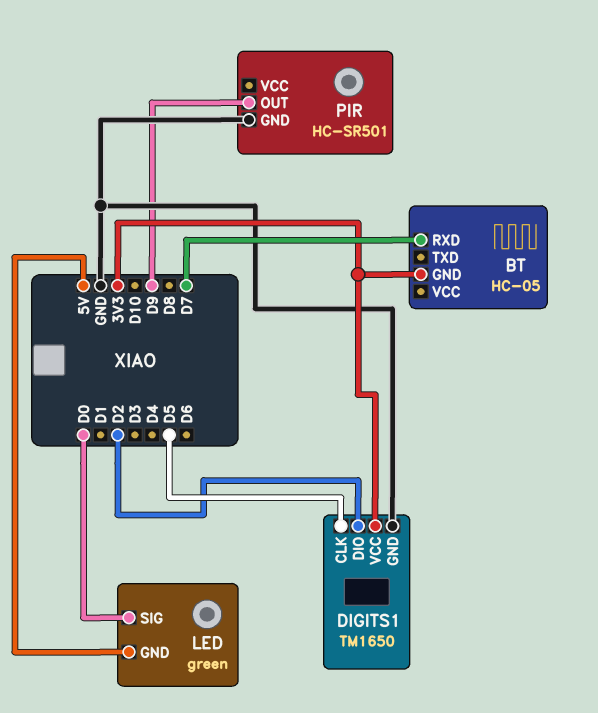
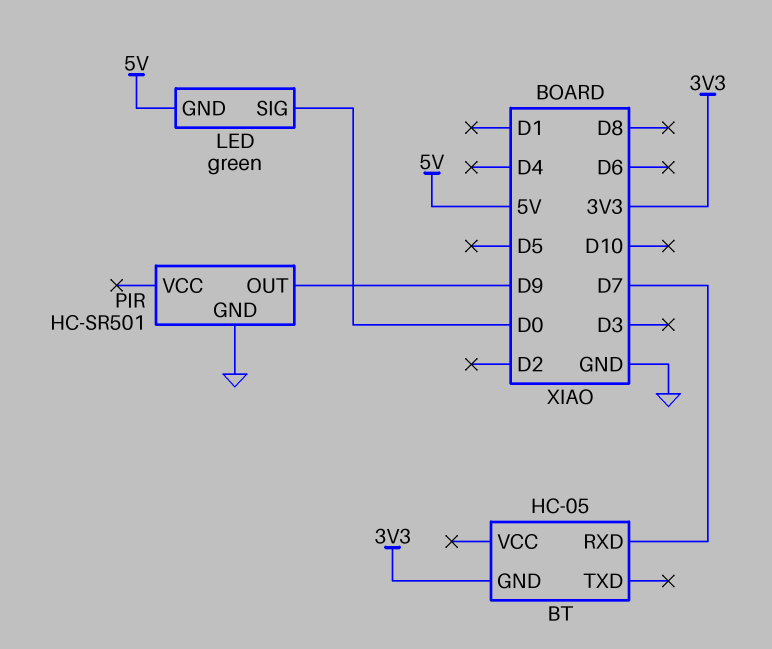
DIGITS1: TM1650 -> none
DIGITS1 pin CLK: D5 -> none
DIGITS1 pin DIO: D2 -> none
DIGITS1 pin GND: GND -> none
DIGITS1 pin VCC: 3V3 -> none

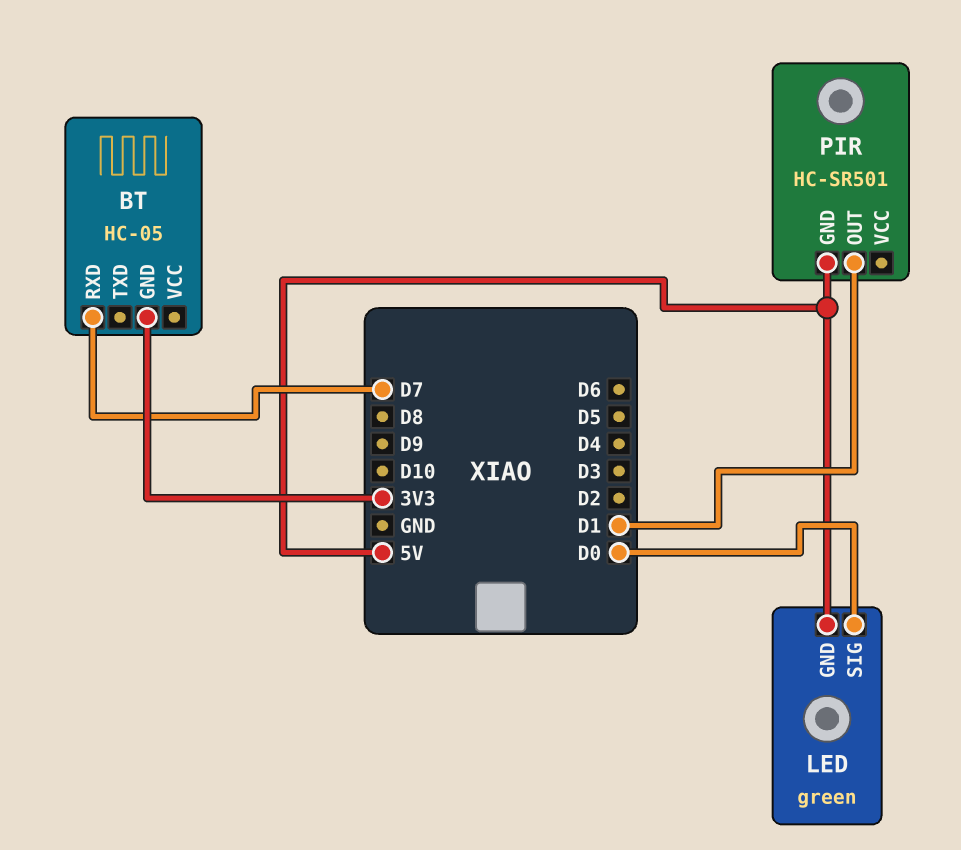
PIR pin GND: GND -> 5V
PIR pin OUT: D9 -> D1

